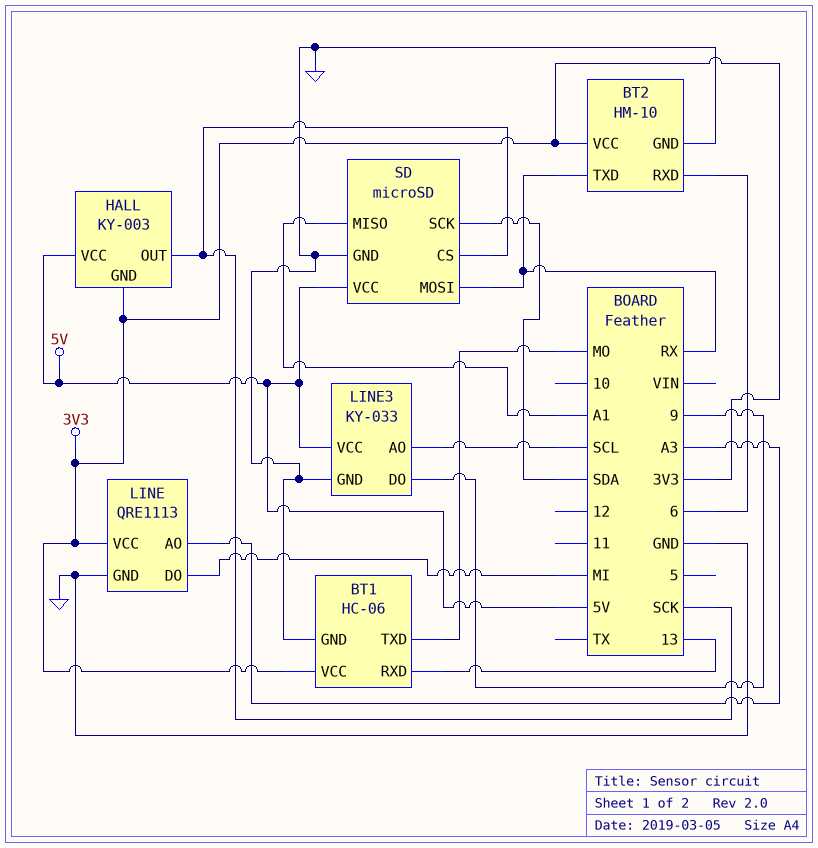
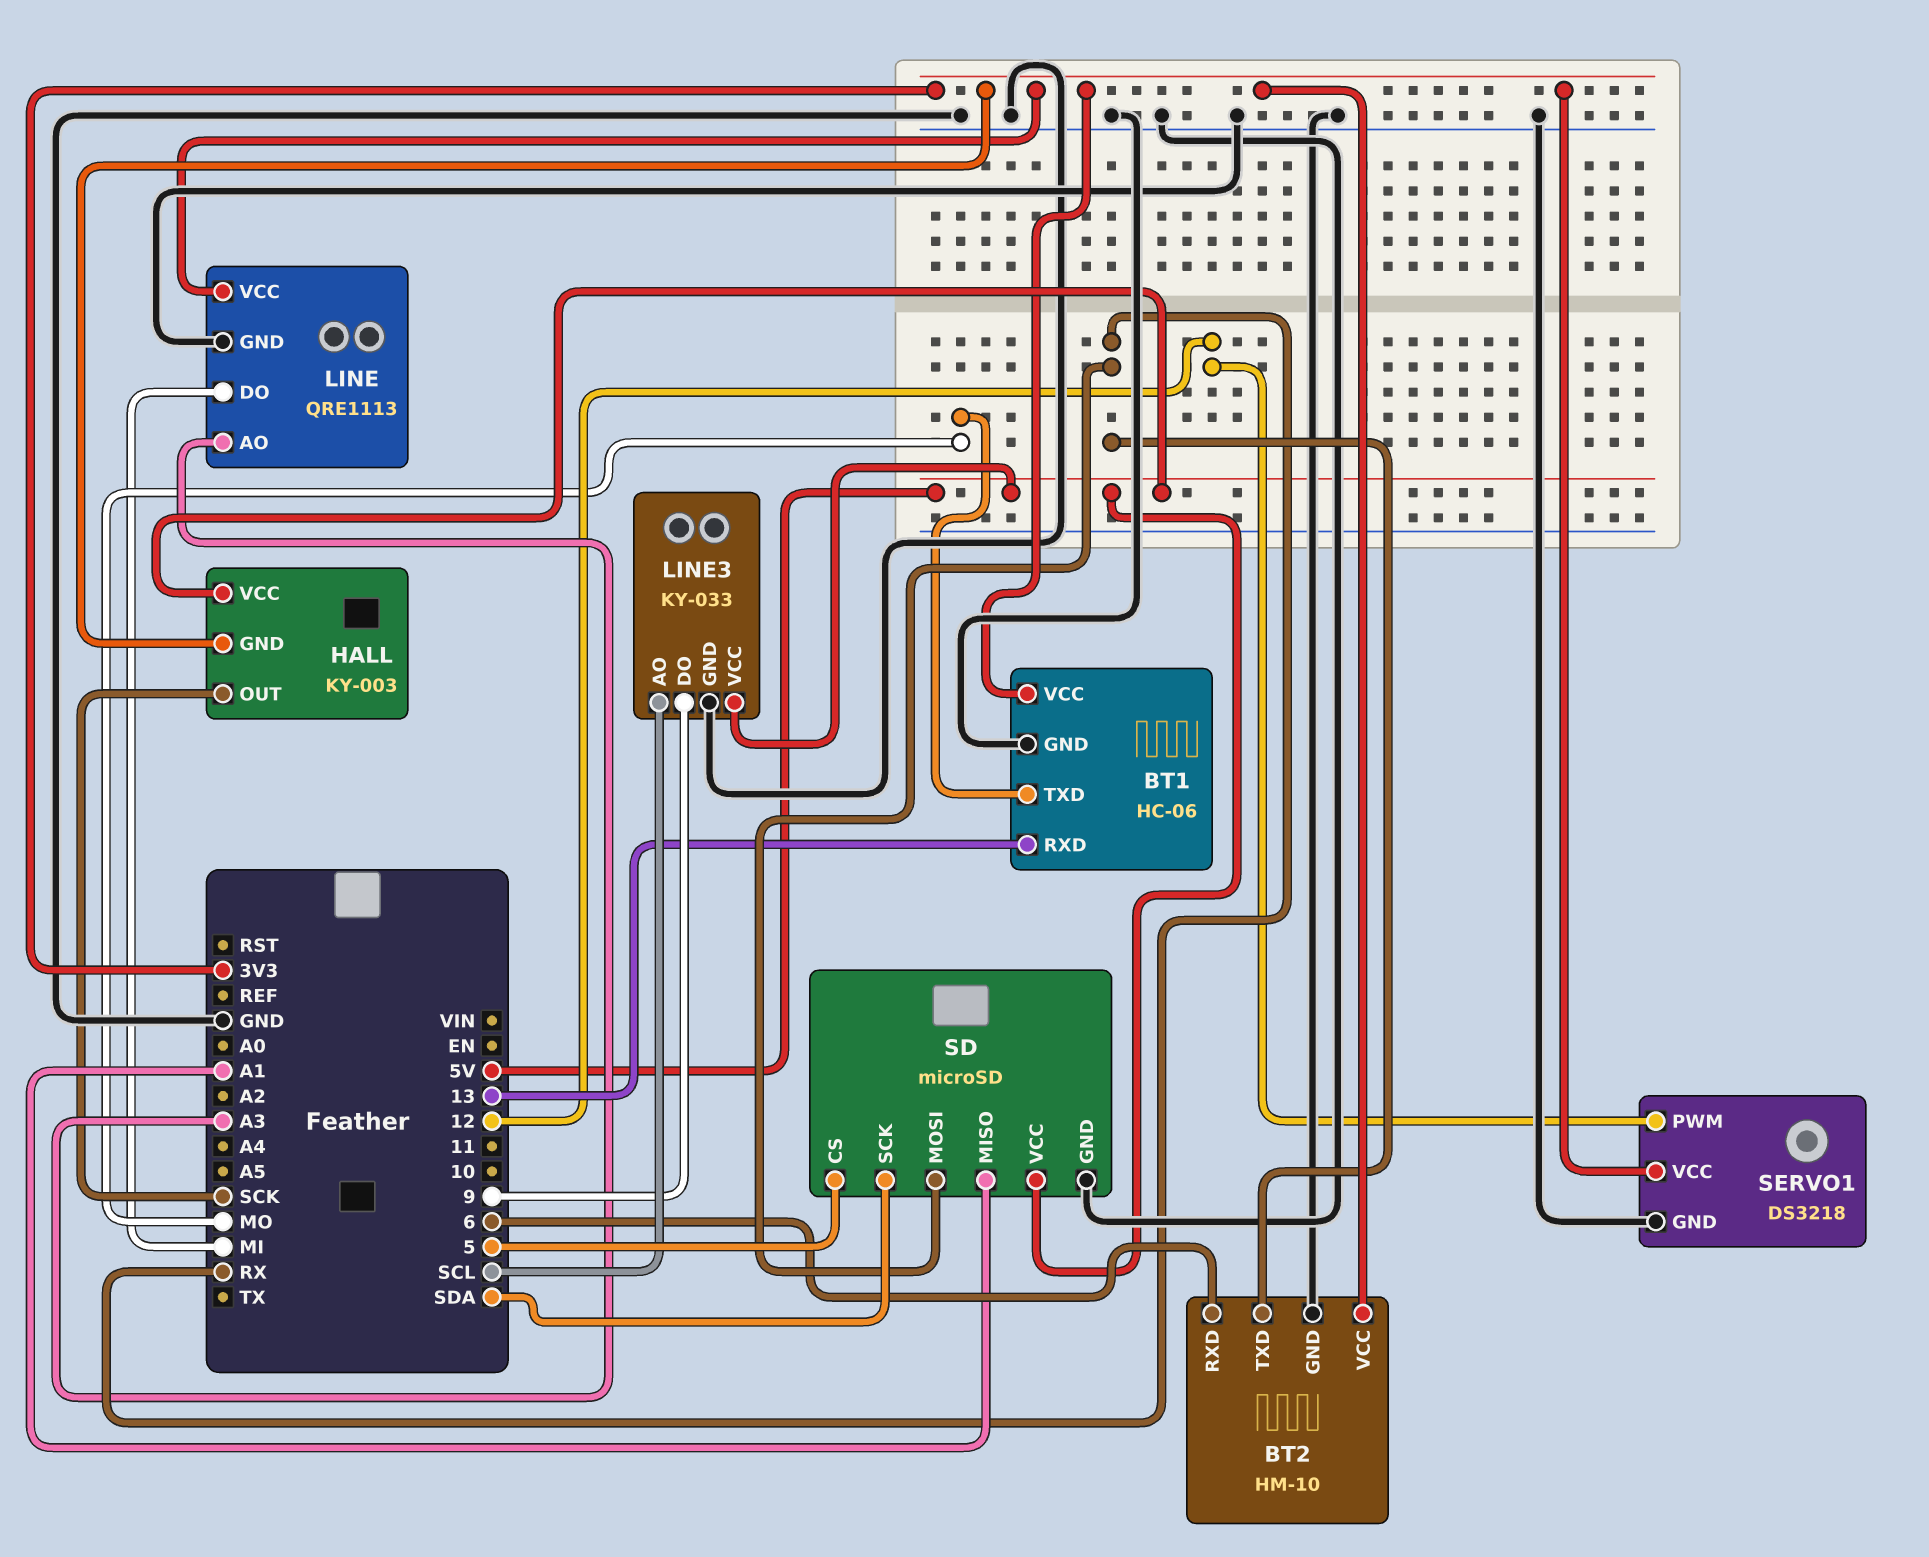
SD pin CS: SCK -> 5
SERVO1: none -> DS3218
SERVO1 pin GND: none -> GND
SERVO1 pin PWM: none -> 12
SERVO1 pin VCC: none -> 3V3

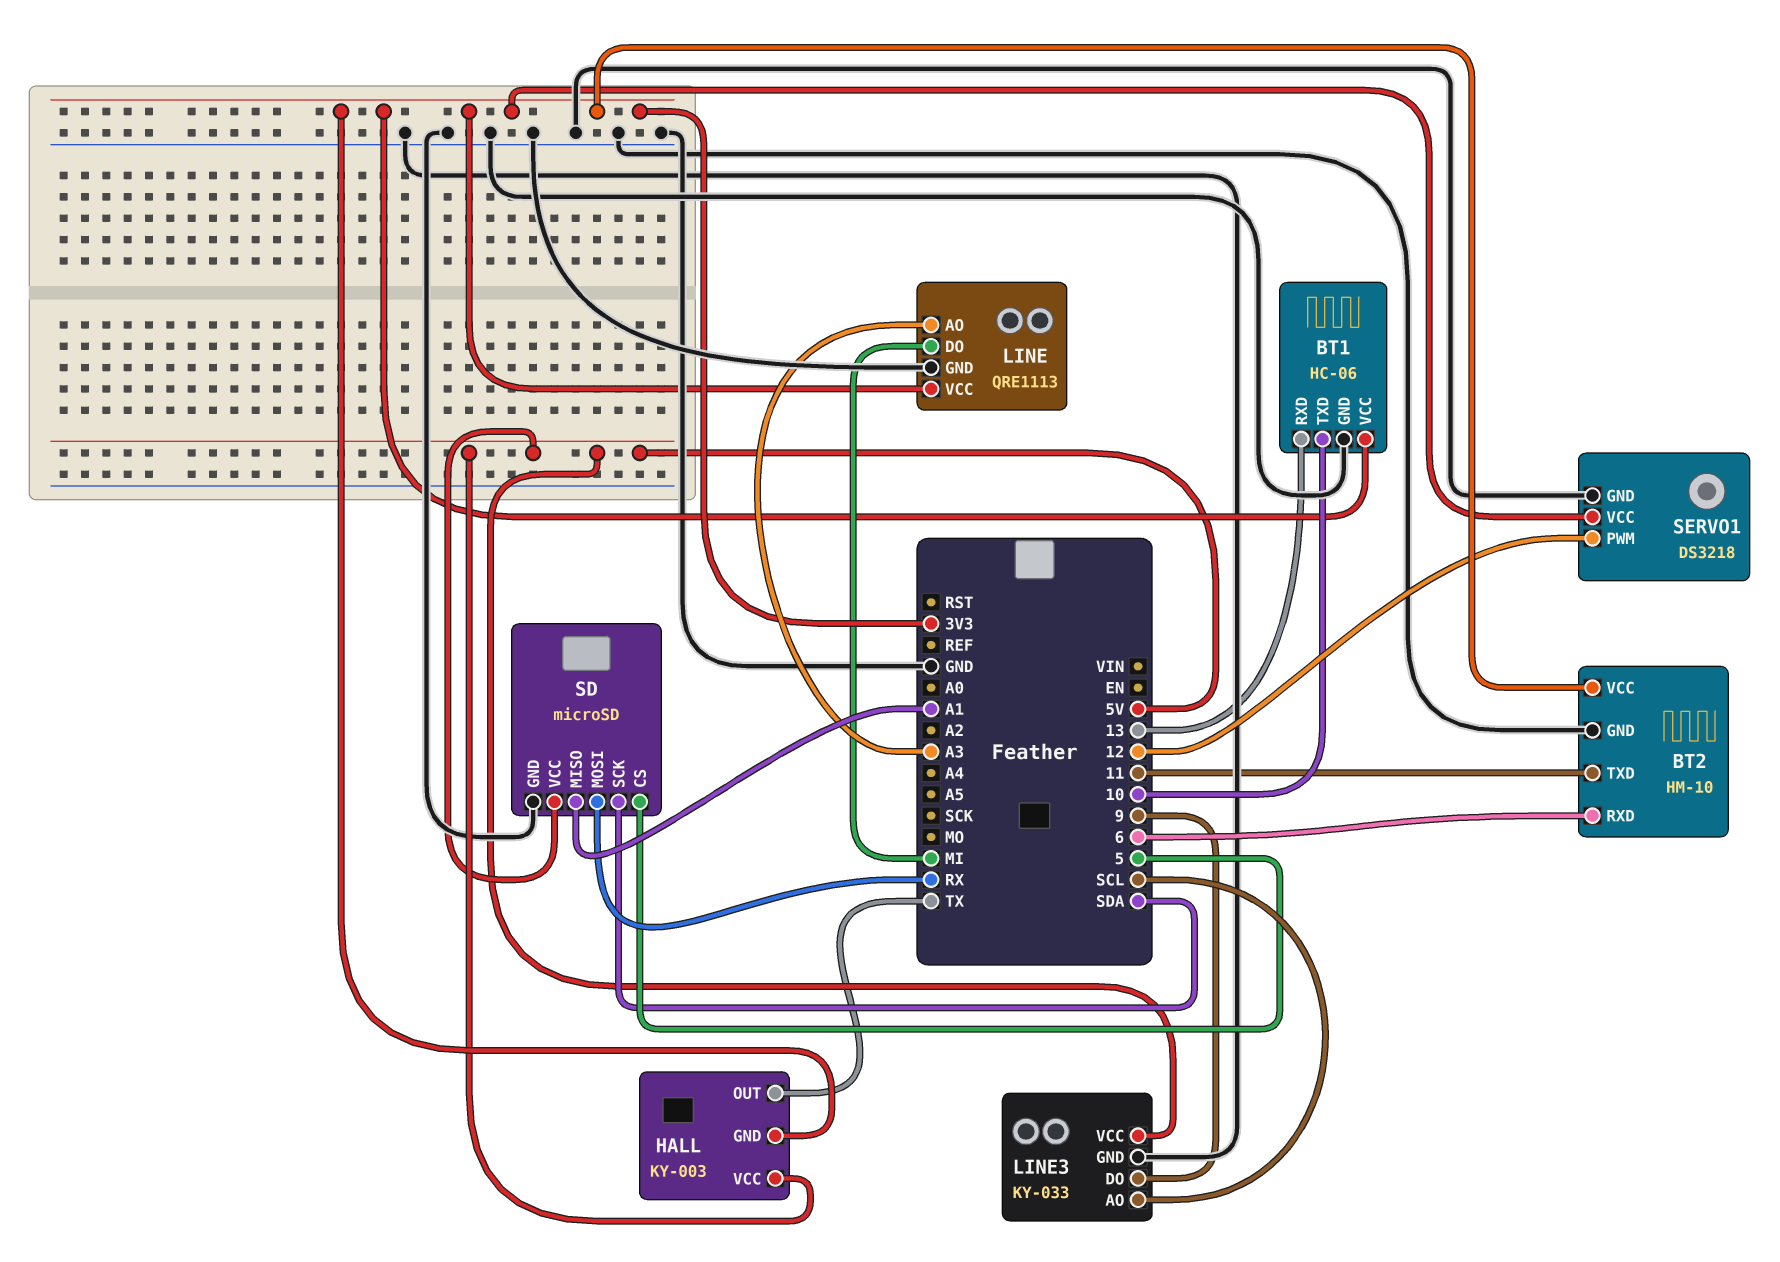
BT1 pin TXD: MO -> 10
BT2 pin TXD: RX -> 11
HALL pin OUT: SCK -> TX

